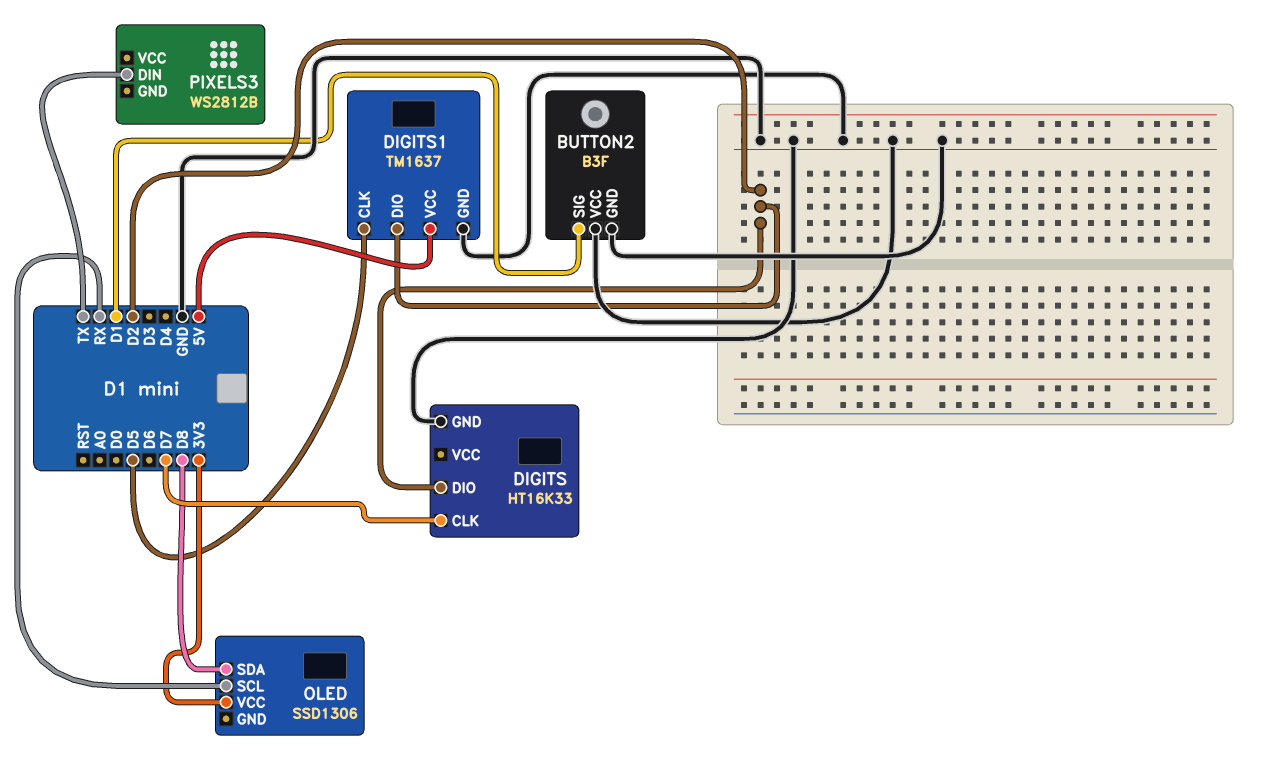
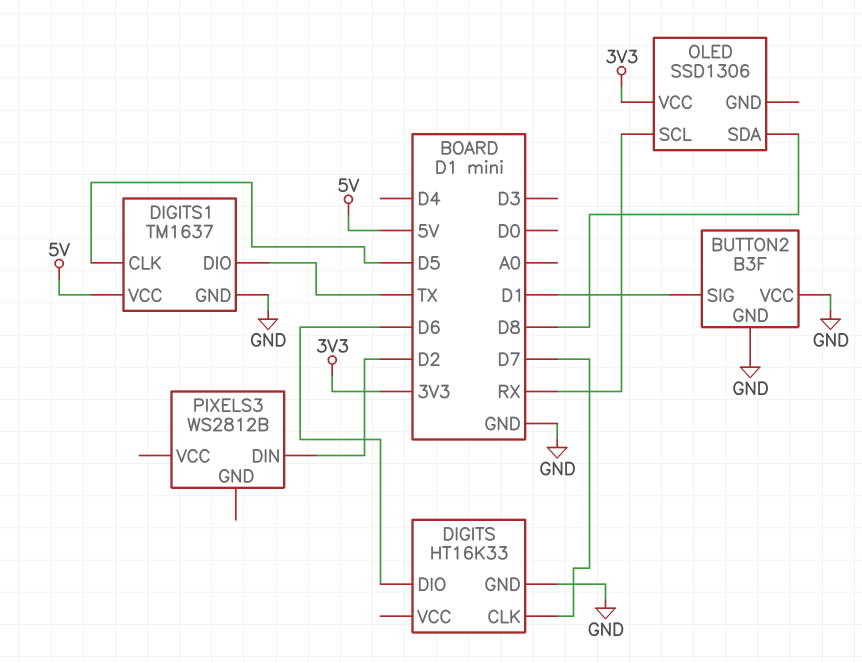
DIGITS pin DIO: D2 -> D6
DIGITS1 pin DIO: D2 -> TX
PIXELS3 pin DIN: TX -> D2

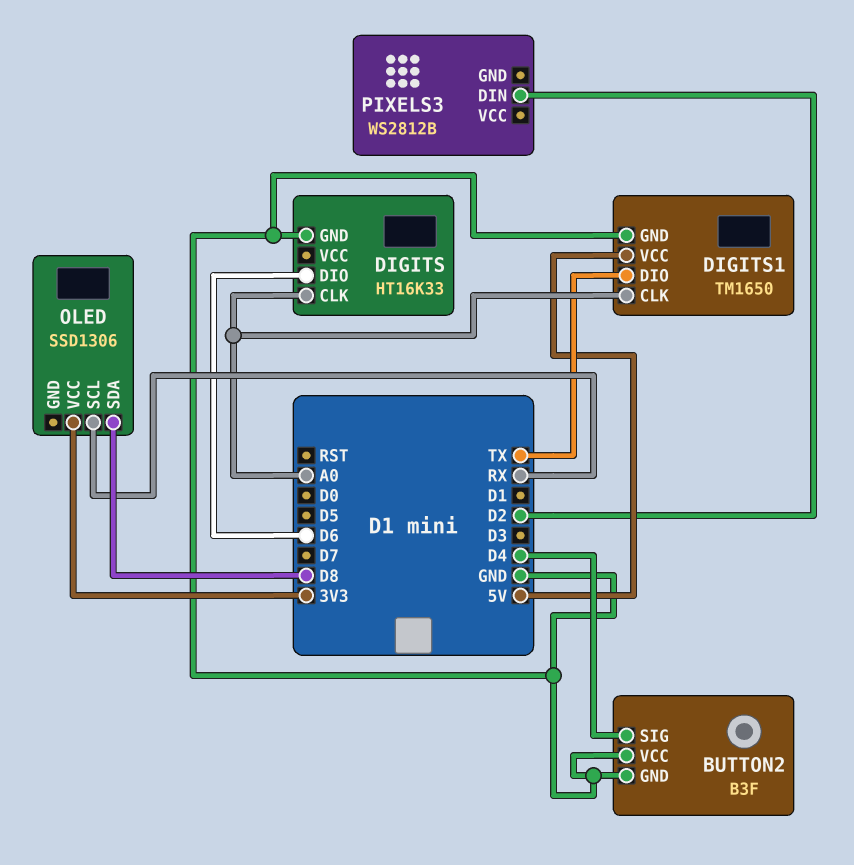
BUTTON2 pin SIG: D1 -> D4
DIGITS pin CLK: D7 -> A0
DIGITS1: TM1637 -> TM1650
DIGITS1 pin CLK: D5 -> A0

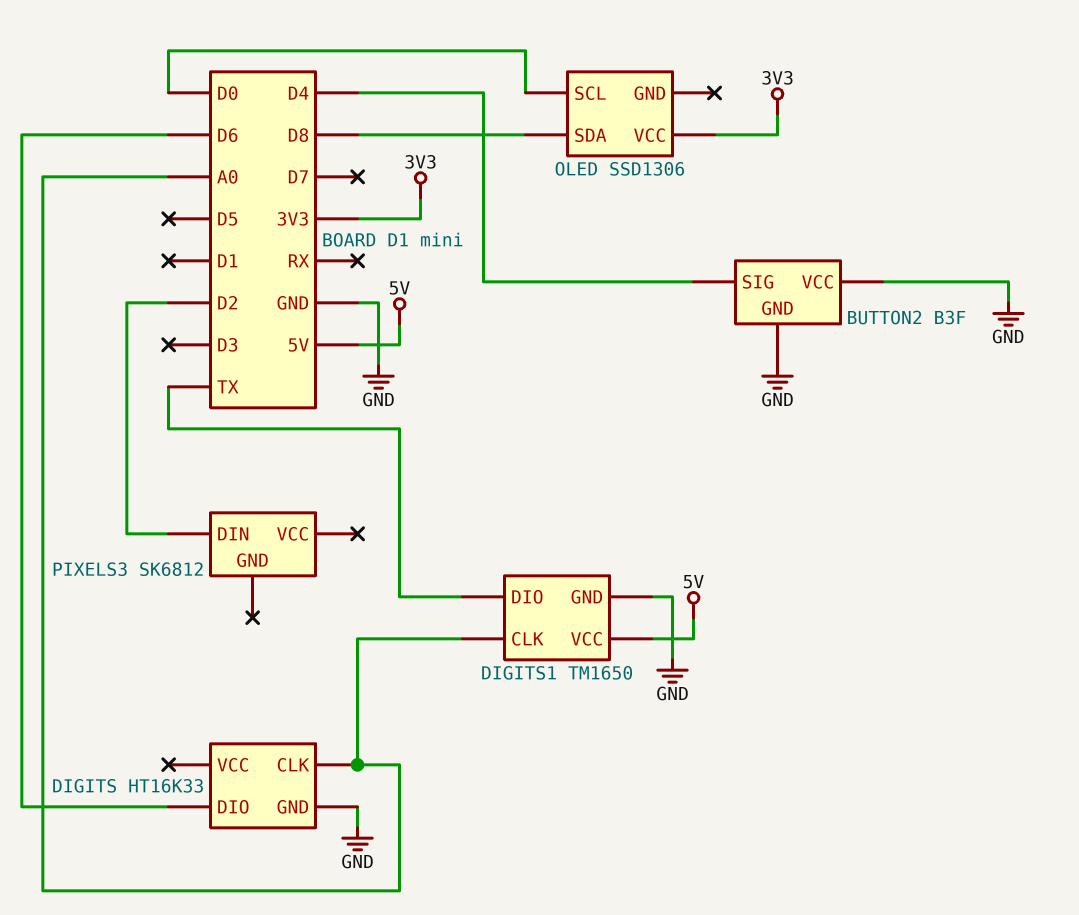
OLED pin SCL: RX -> D0
PIXELS3: WS2812B -> SK6812

